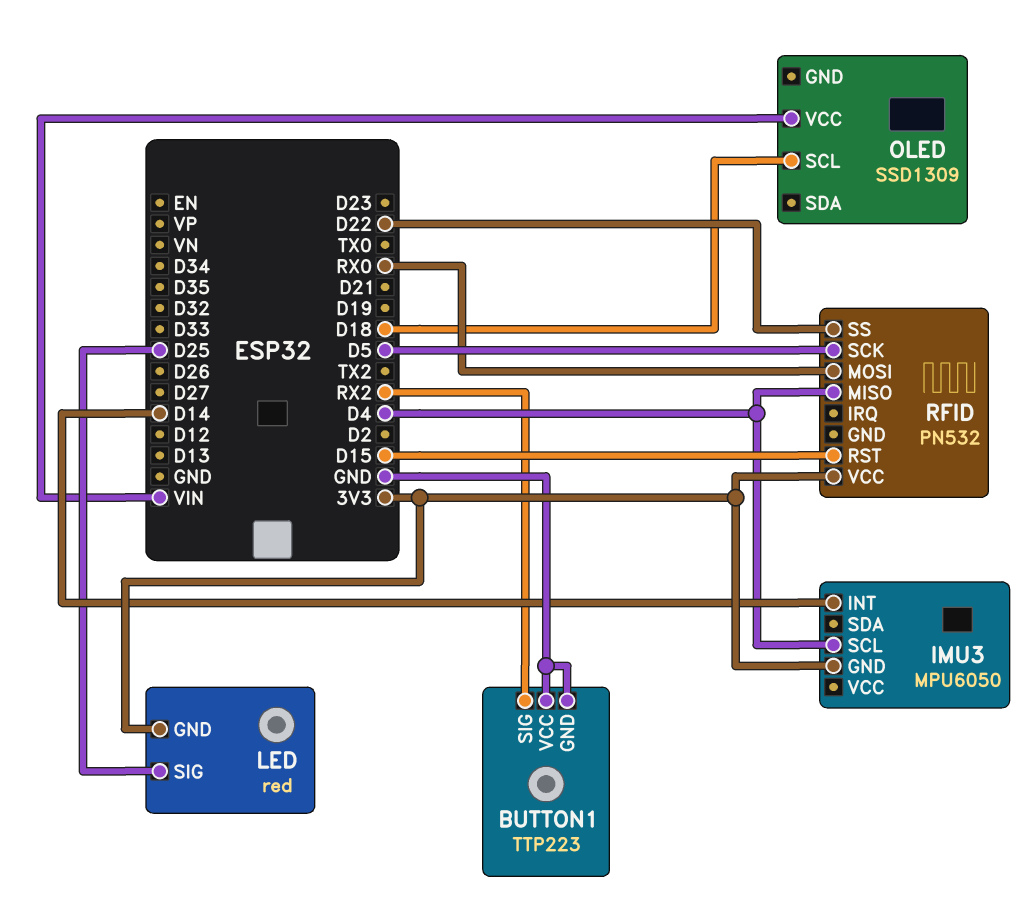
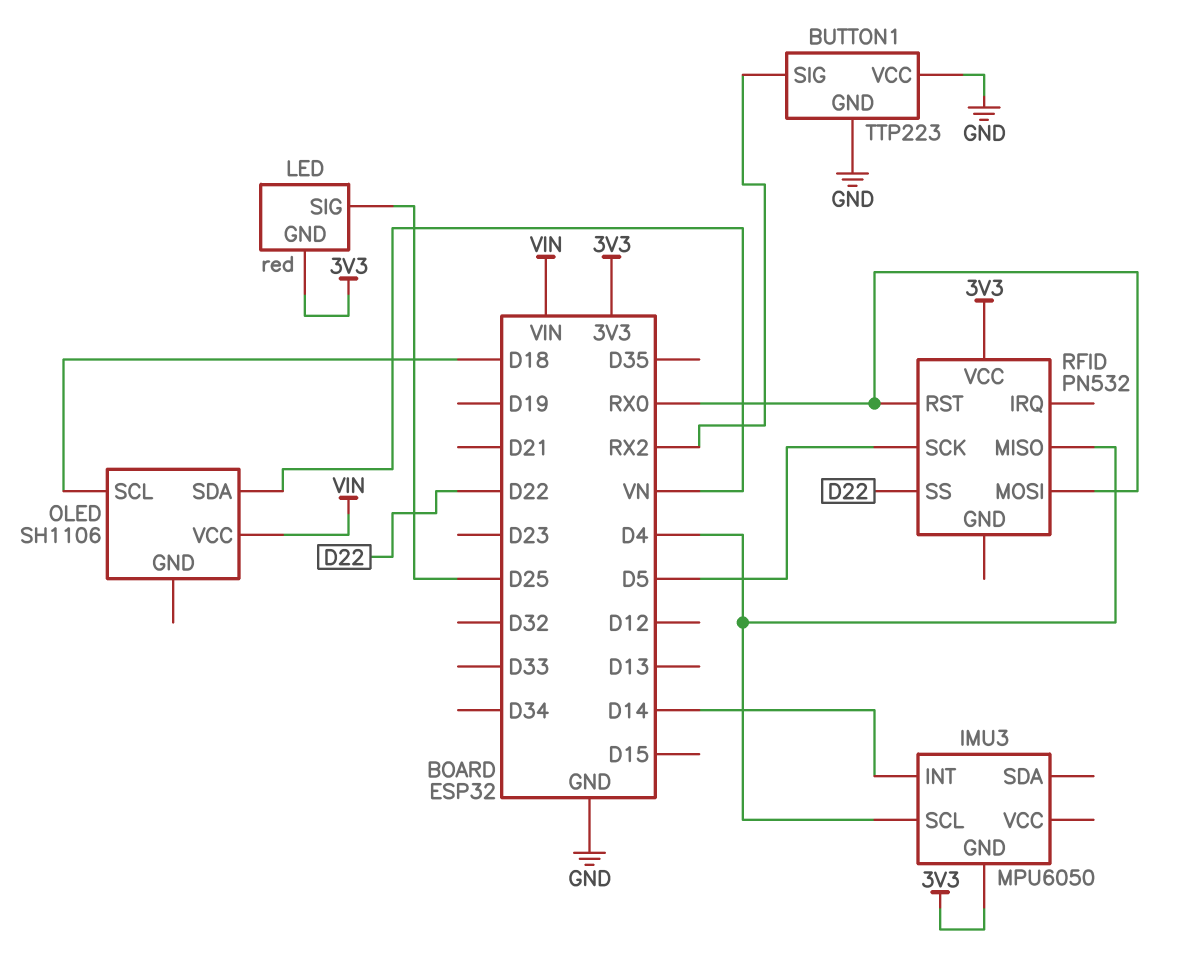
OLED: SSD1309 -> SH1106
OLED pin SDA: none -> VN
RFID pin RST: D15 -> RX0

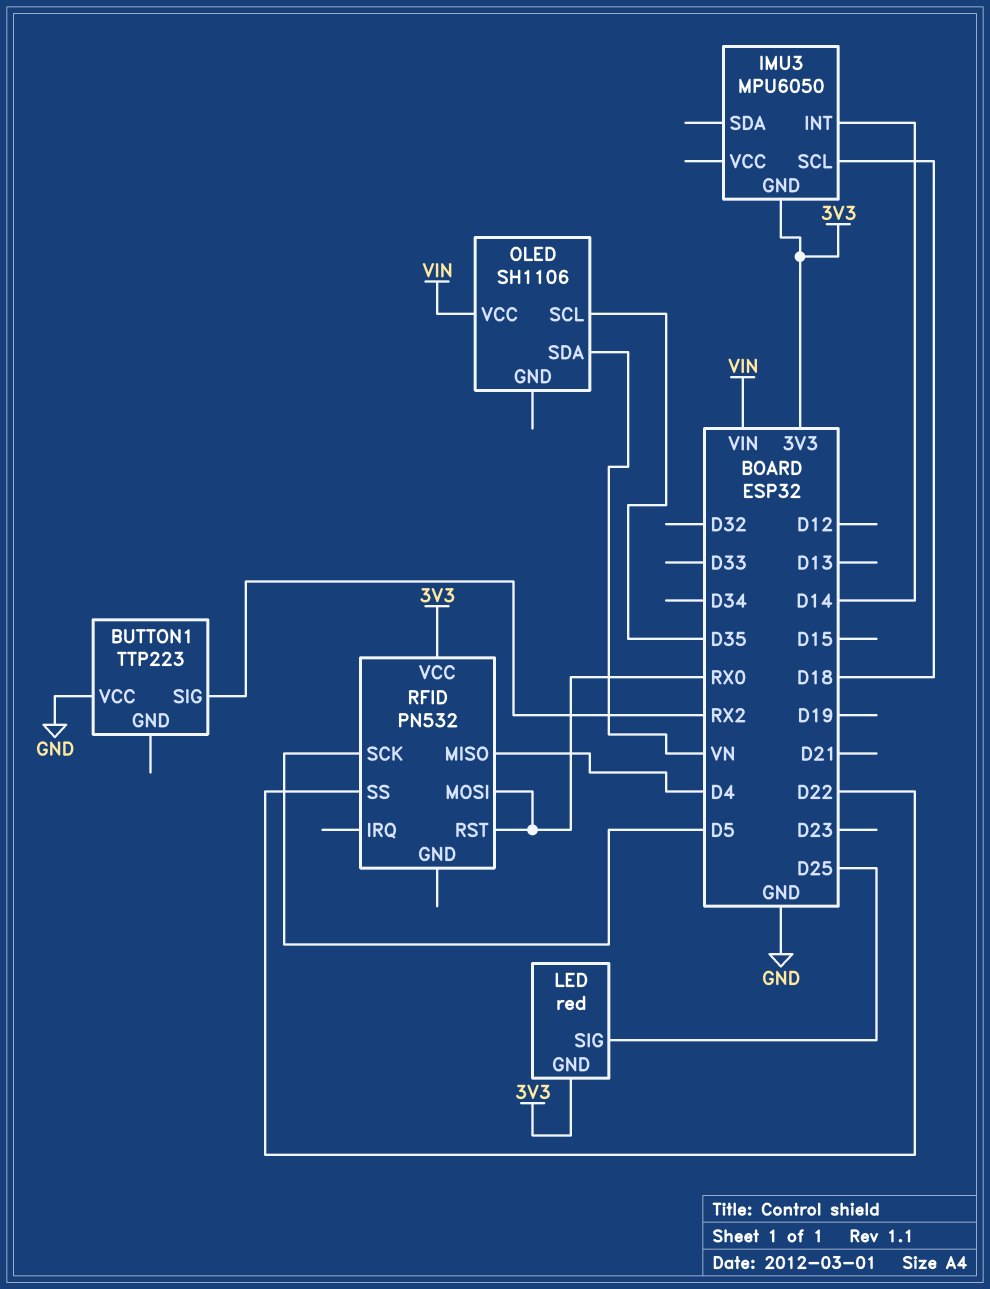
BUTTON1 pin GND: GND -> none
IMU3 pin SCL: D4 -> D18
OLED pin SCL: D18 -> D35

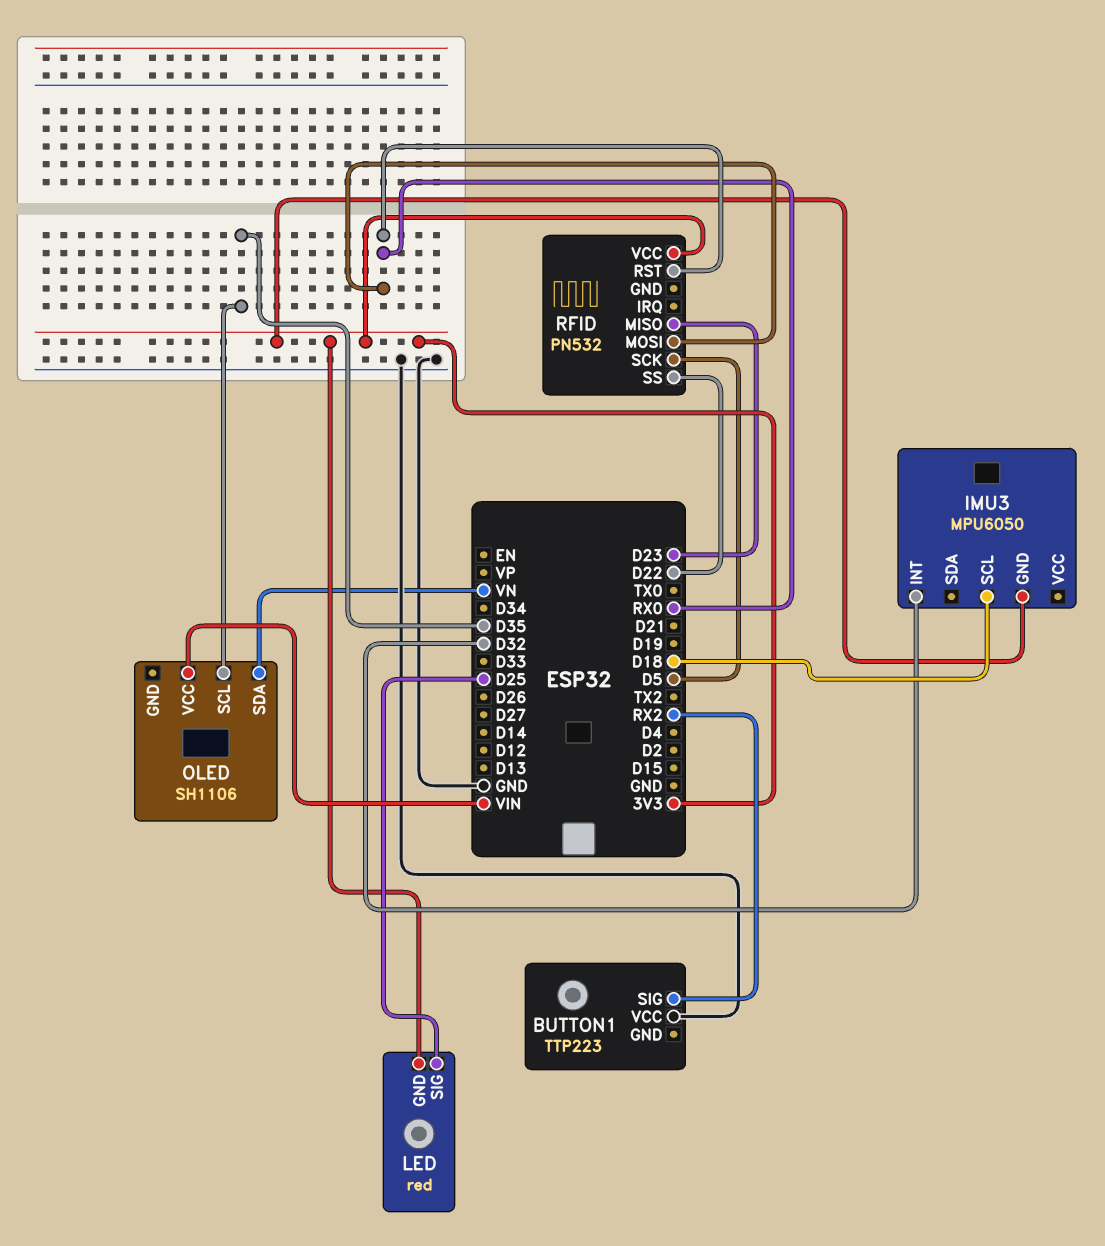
IMU3 pin INT: D14 -> D32
RFID pin MISO: D4 -> D23

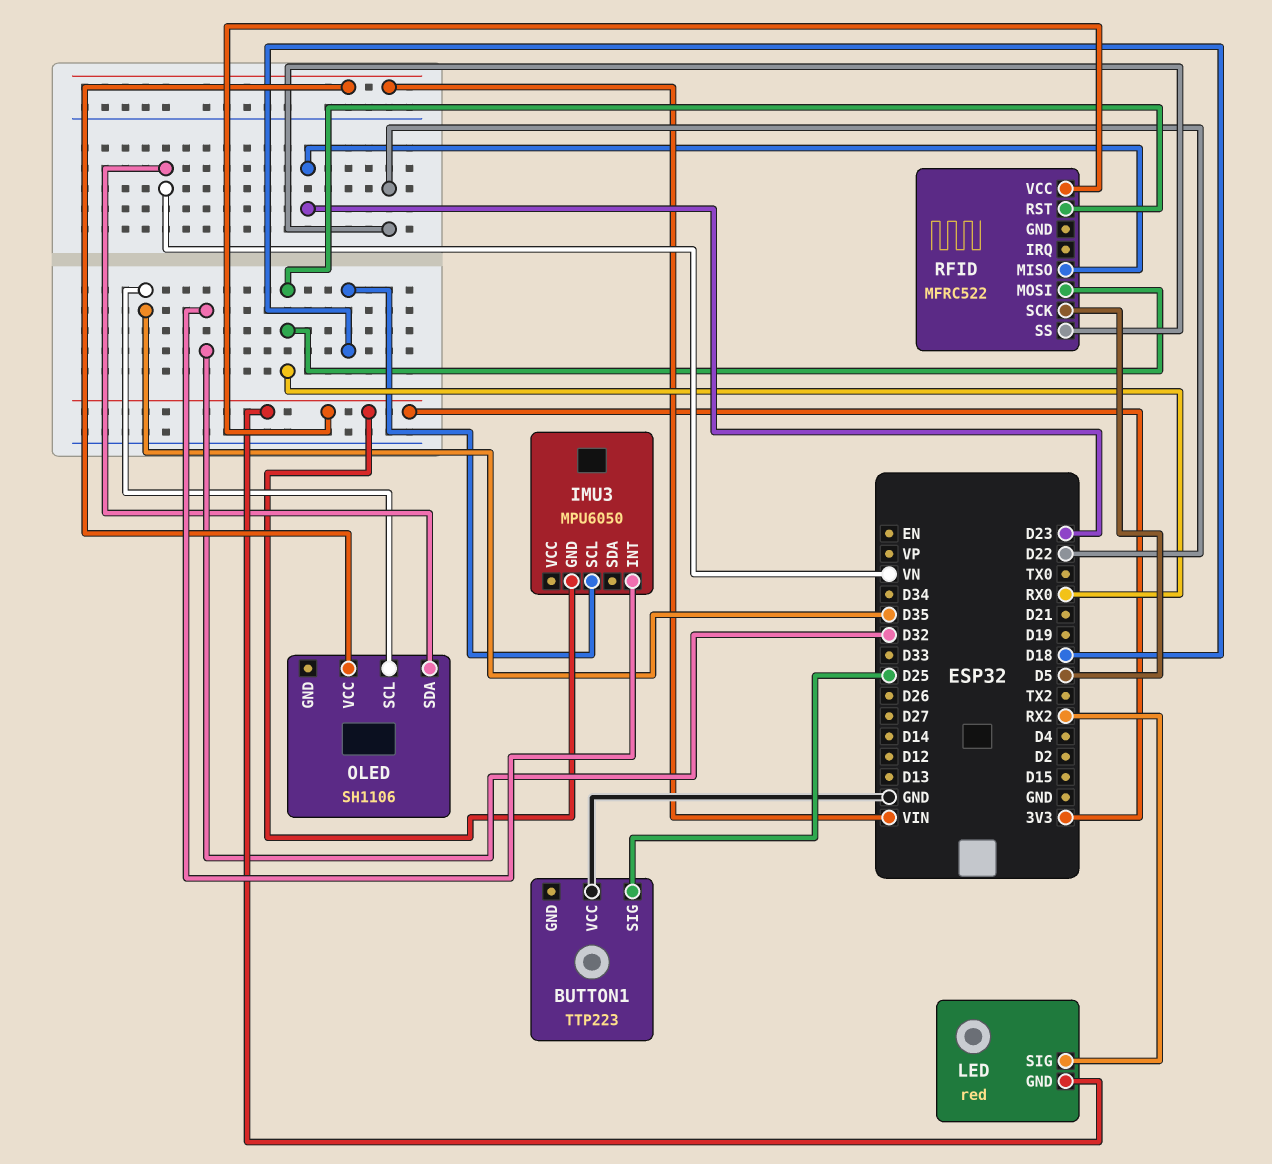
BUTTON1 pin SIG: RX2 -> D25
LED pin SIG: D25 -> RX2
RFID: PN532 -> MFRC522

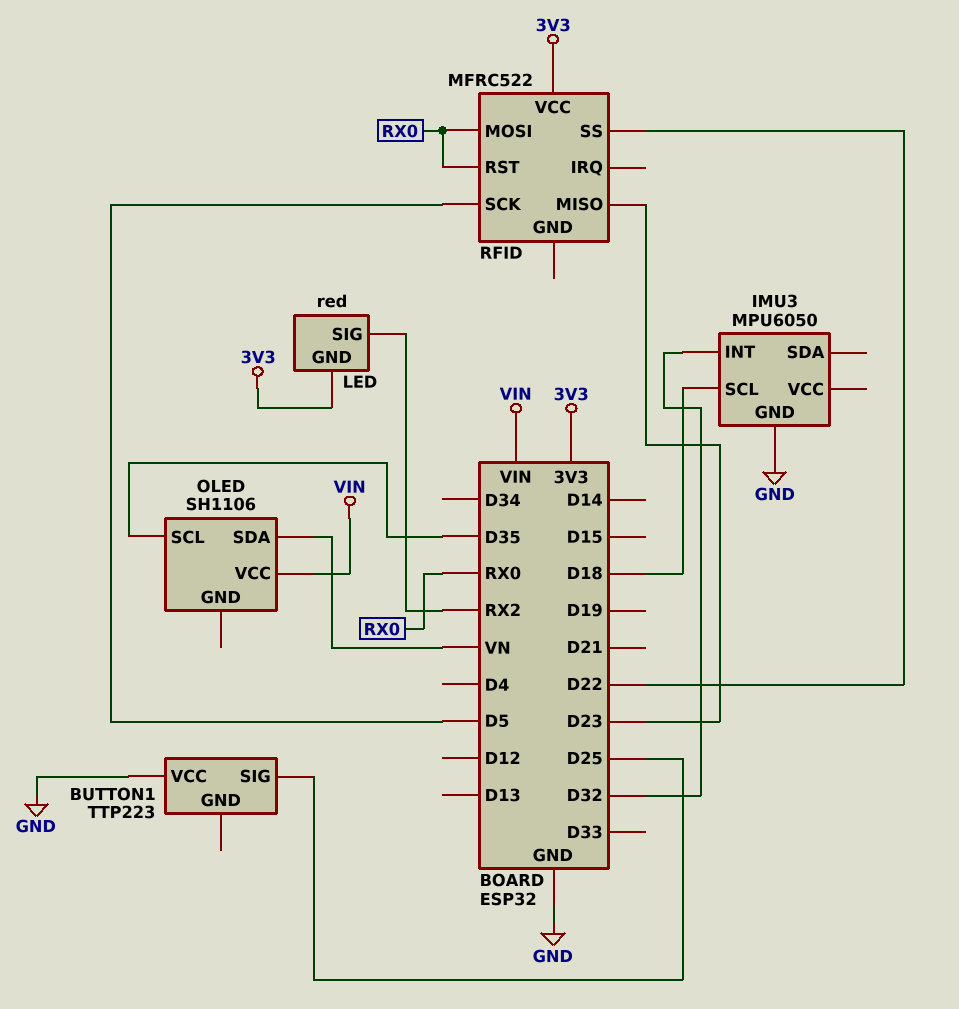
IMU3 pin GND: 3V3 -> GND

